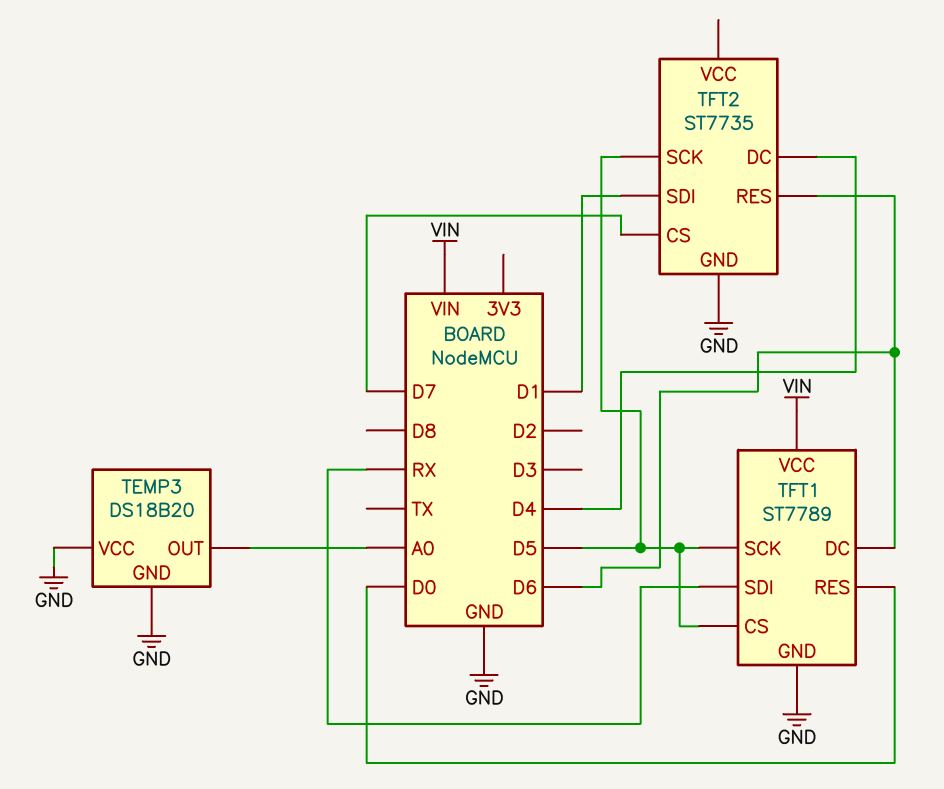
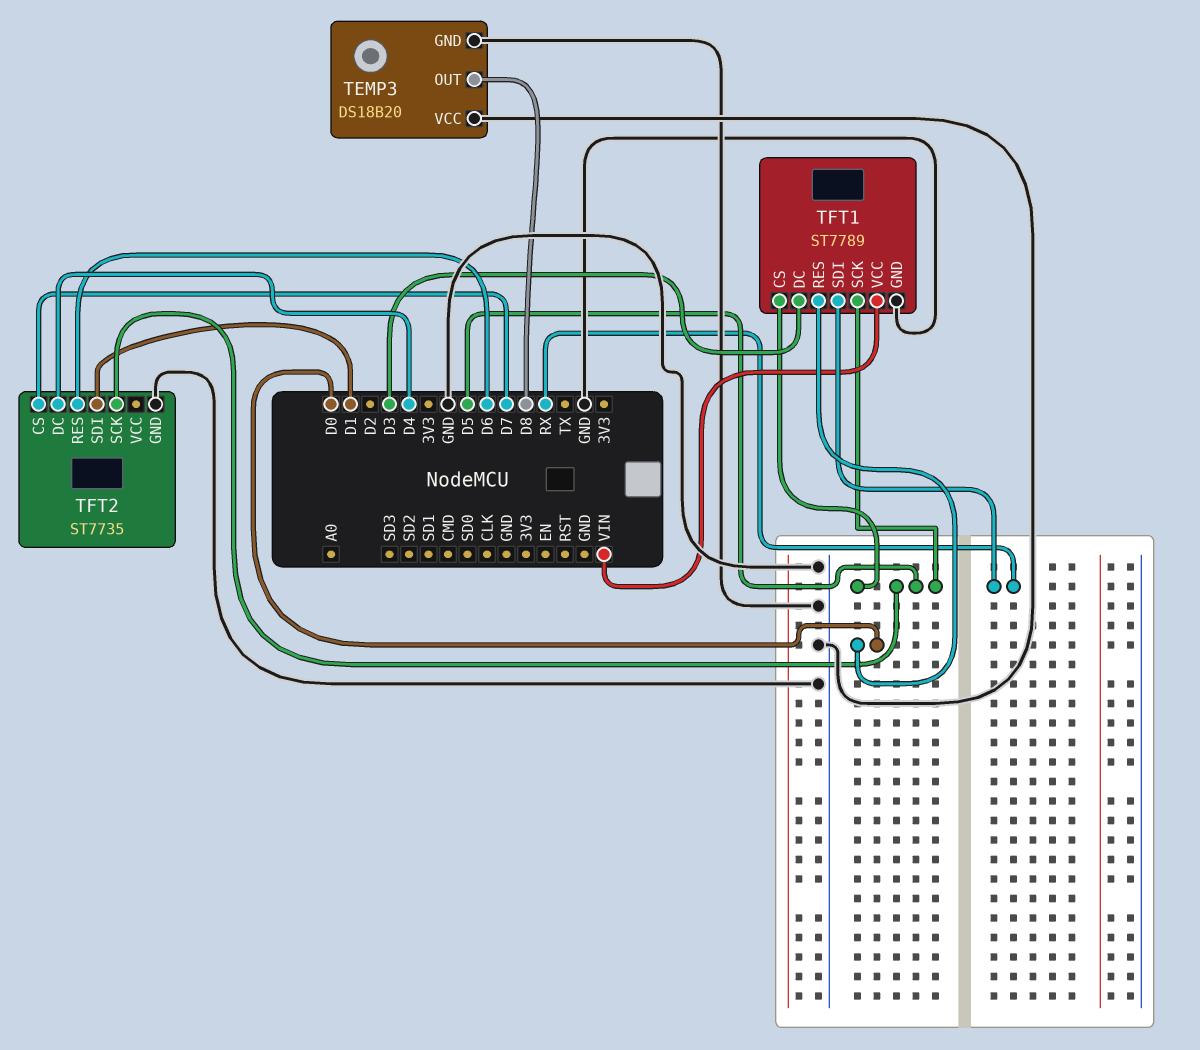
TEMP3 pin OUT: A0 -> D8
TFT1 pin DC: D6 -> D3

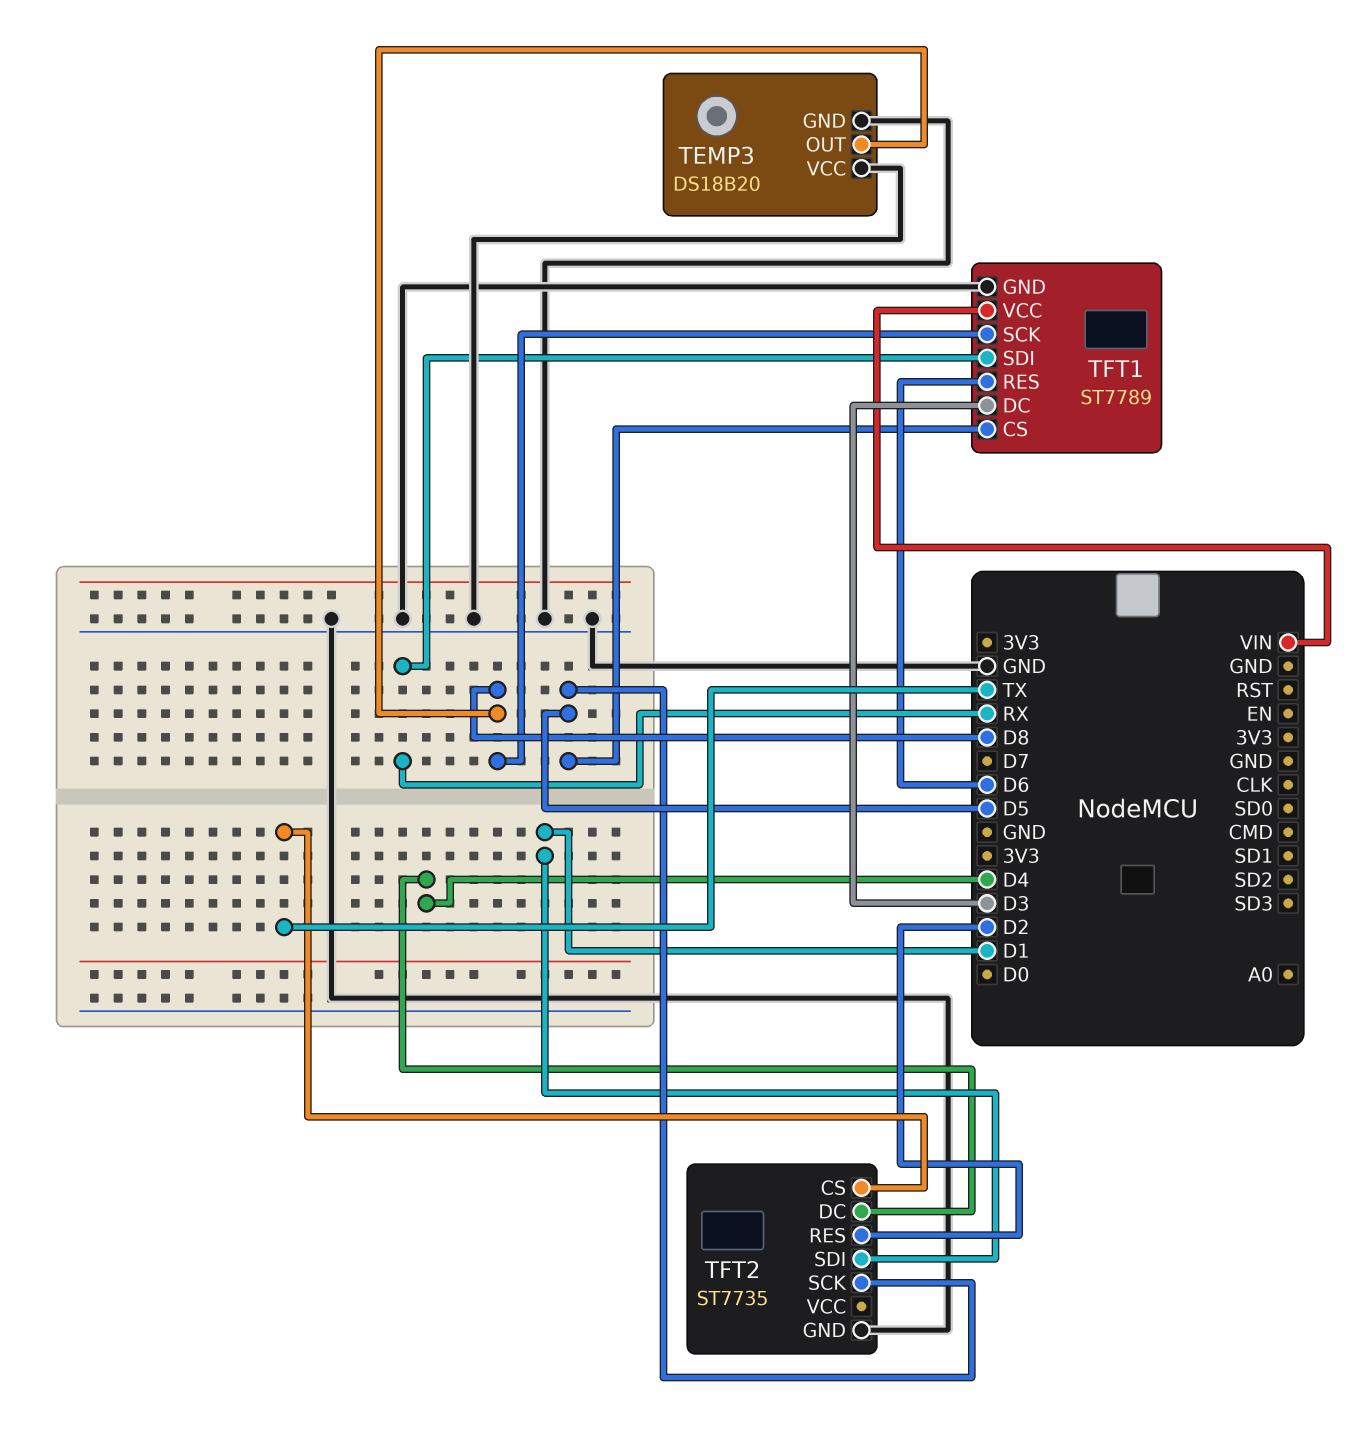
TFT1 pin RES: D0 -> D6
TFT1 pin SCK: D5 -> D8
TFT2 pin CS: D7 -> TX
TFT2 pin RES: D6 -> D2

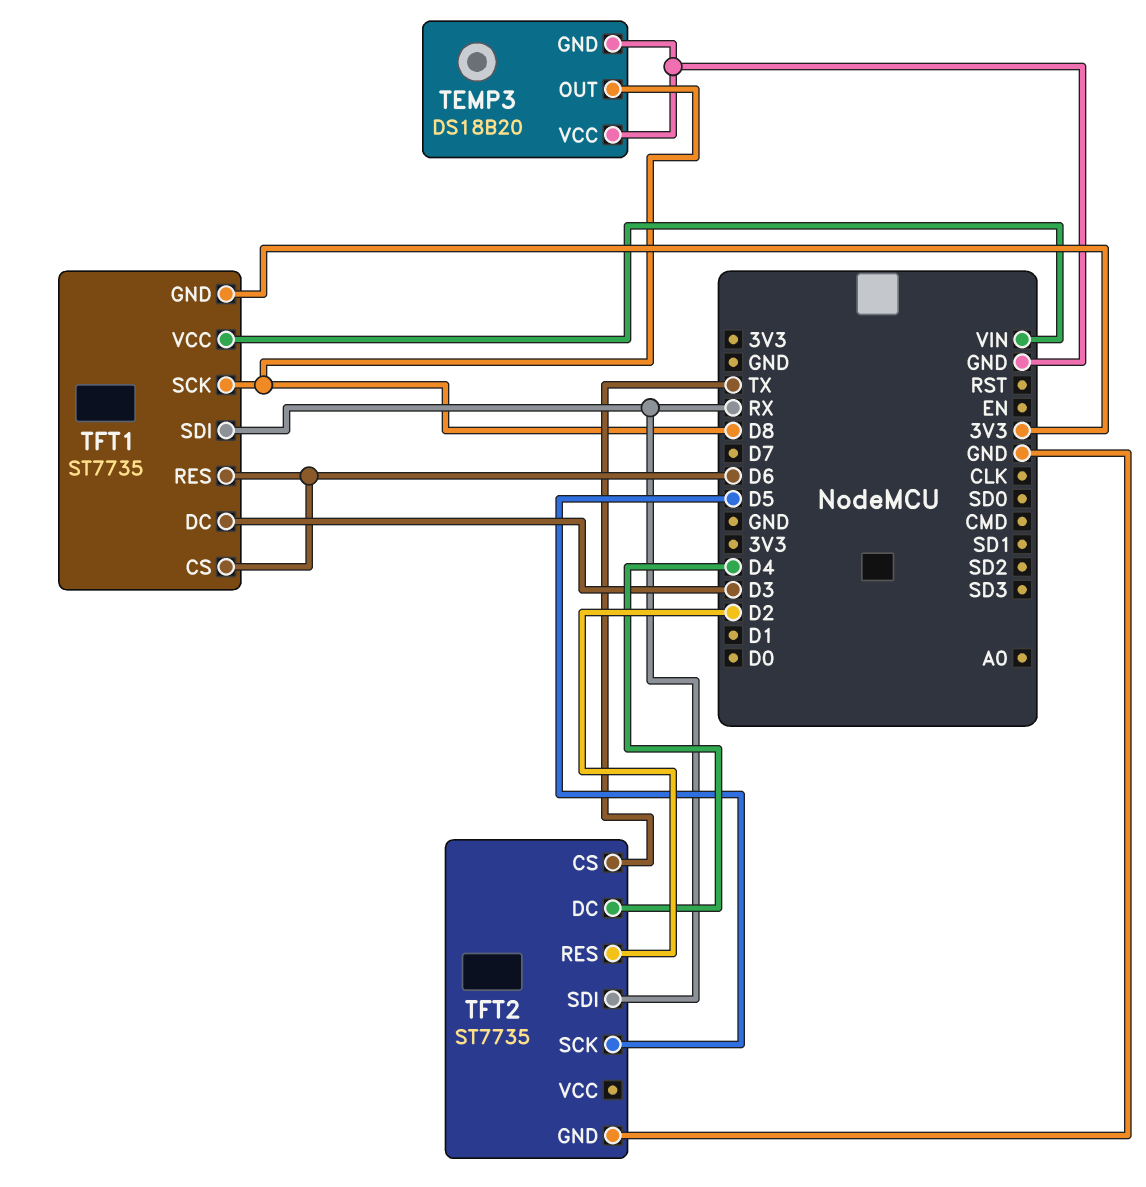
TFT1: ST7789 -> ST7735
TFT1 pin CS: D5 -> D6
TFT1 pin GND: GND -> 3V3
TFT2 pin SDI: D1 -> RX

